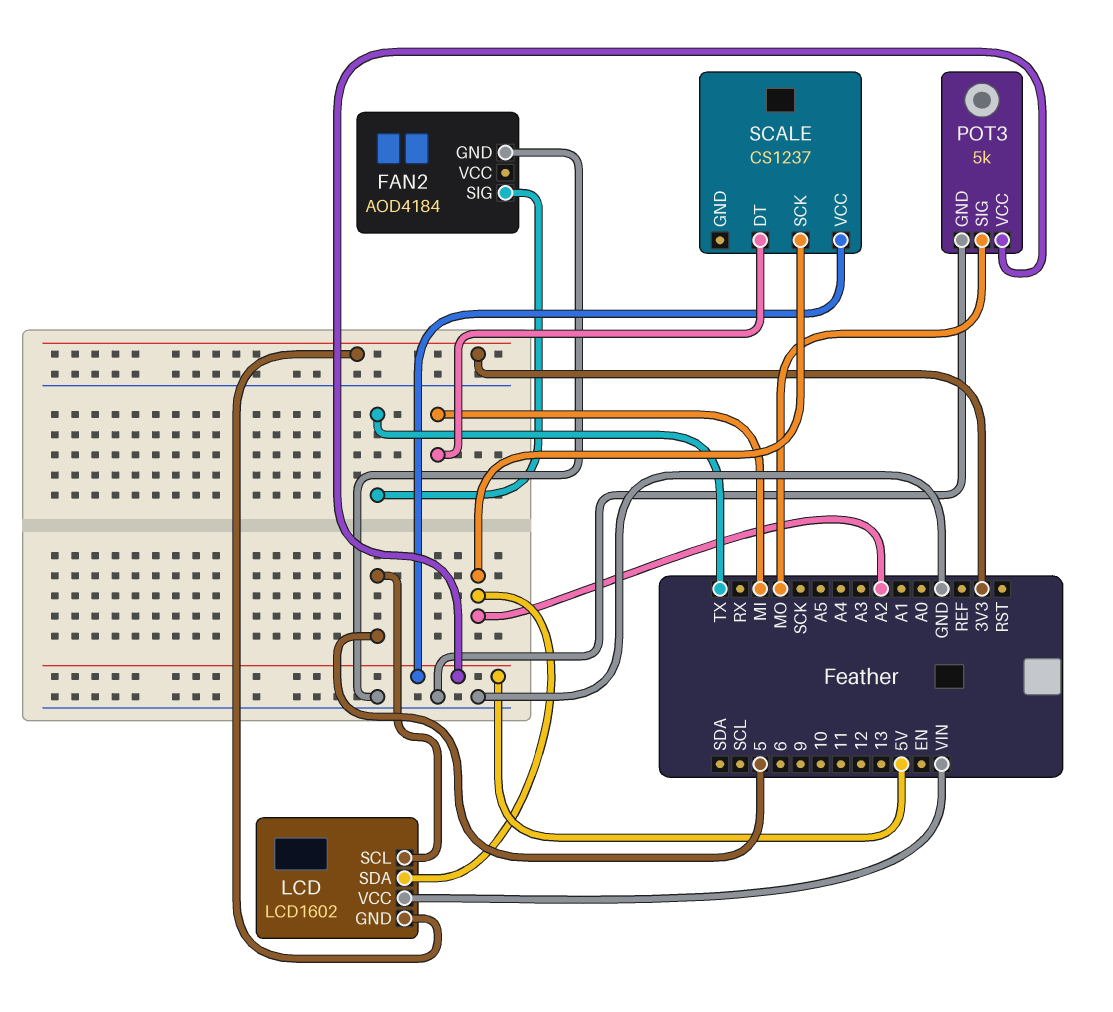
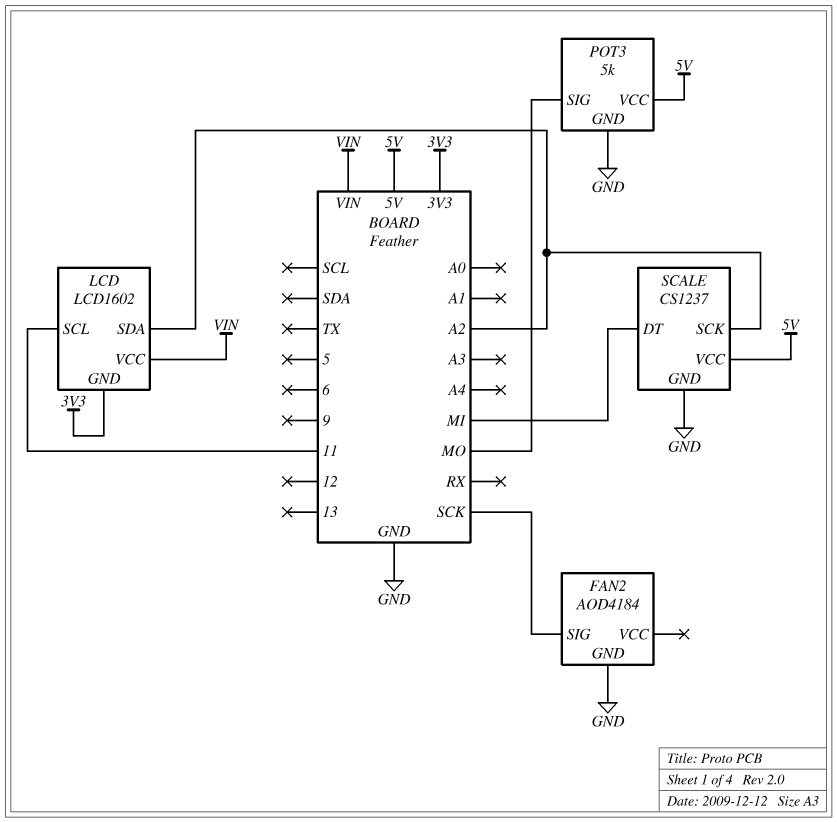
FAN2 pin SIG: TX -> SCK
LCD pin SCL: 5 -> 11
SCALE pin GND: none -> GND

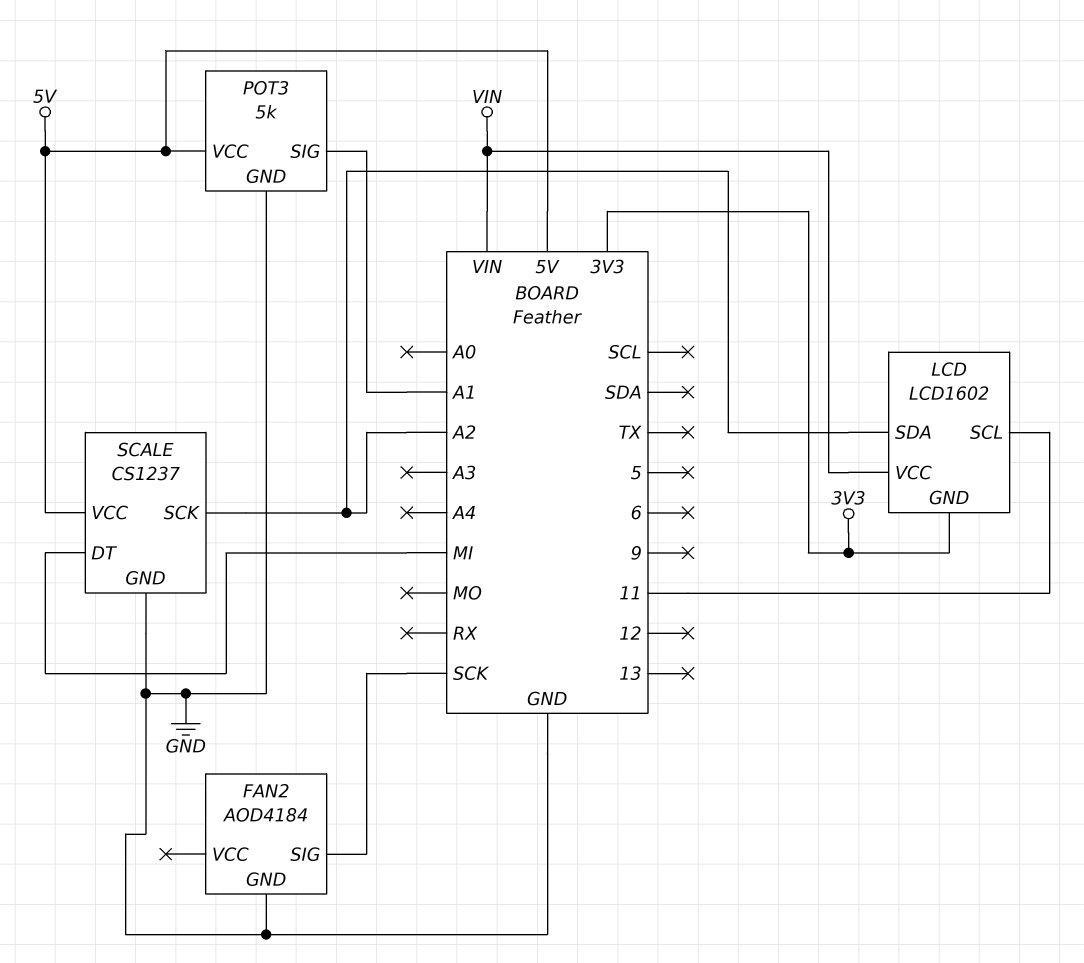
POT3 pin SIG: MO -> A1

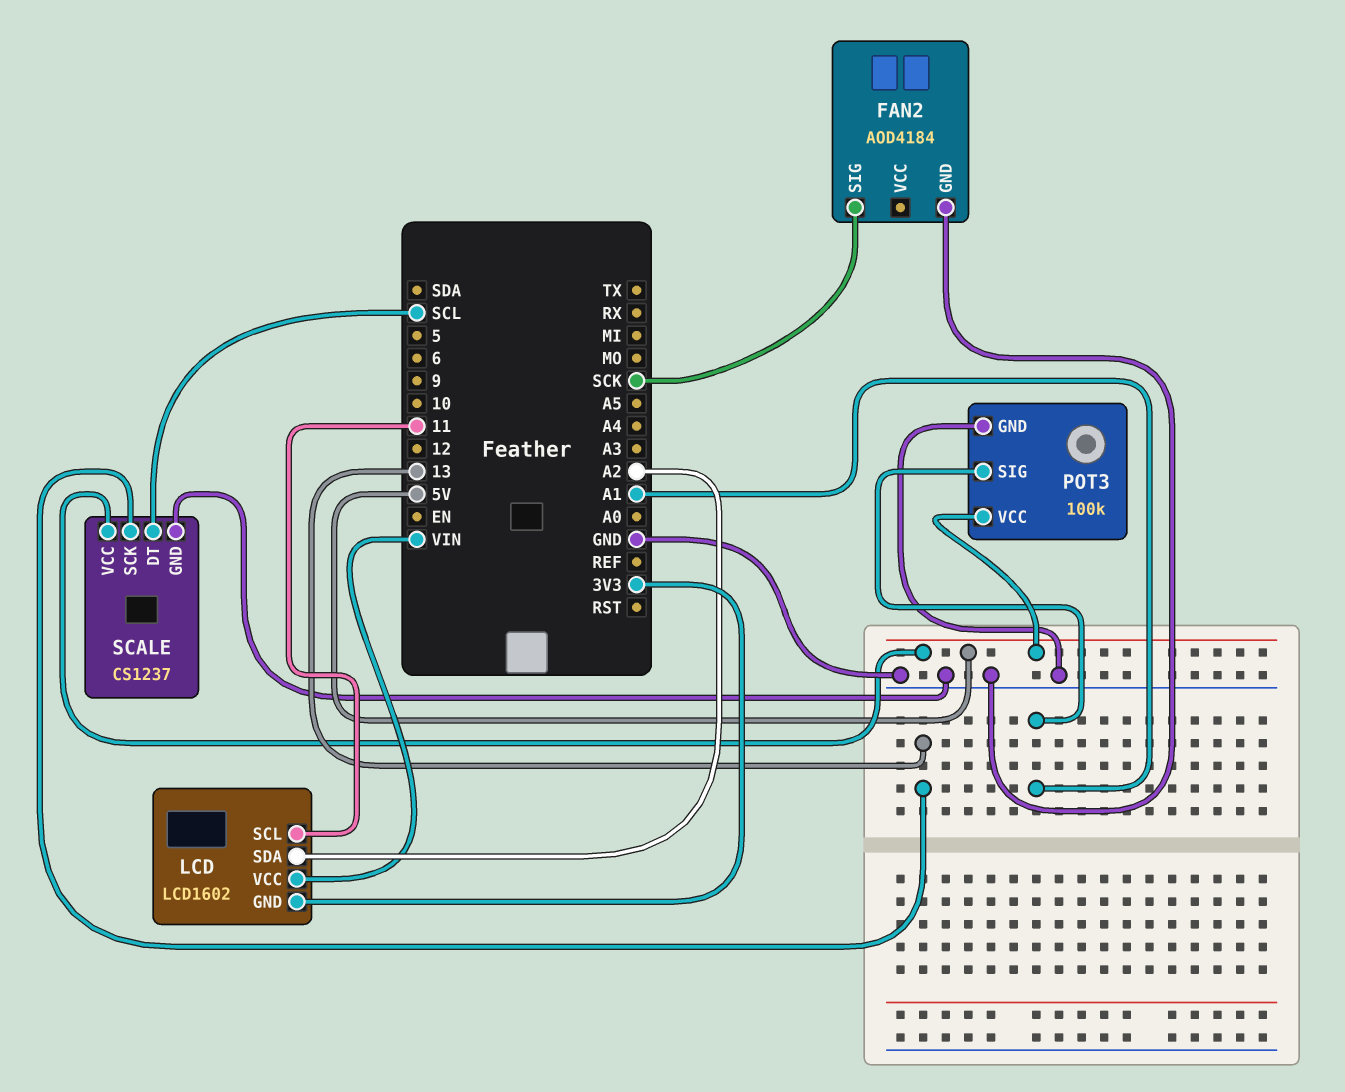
POT3: 5k -> 100k
SCALE pin DT: MI -> SCL
SCALE pin SCK: A2 -> 13

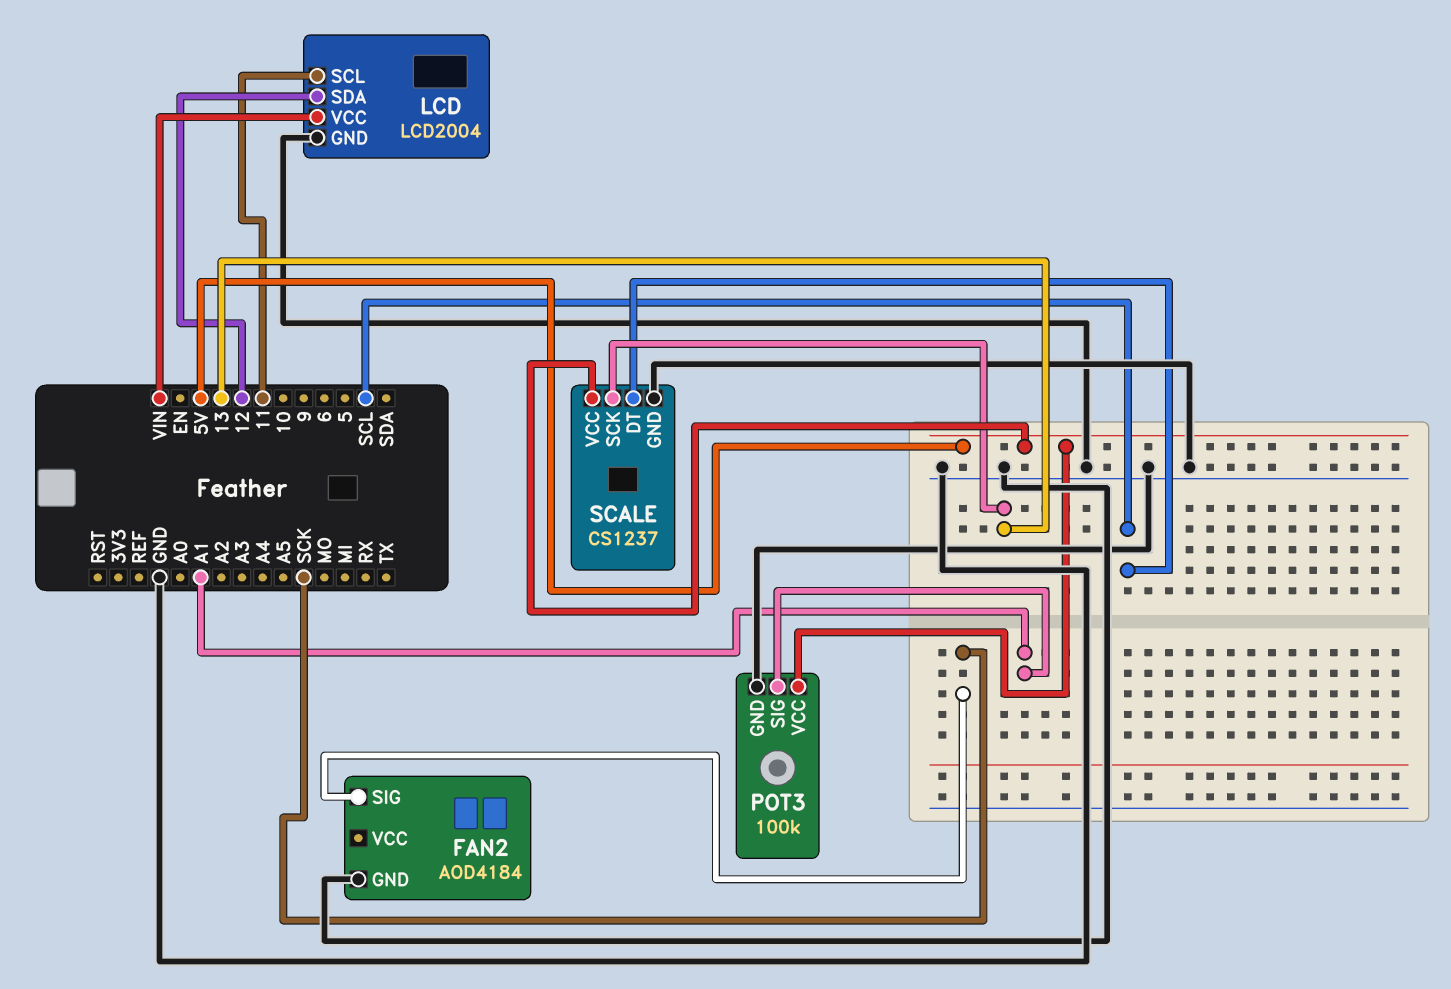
LCD: LCD1602 -> LCD2004
LCD pin GND: 3V3 -> GND
LCD pin SDA: A2 -> 12

